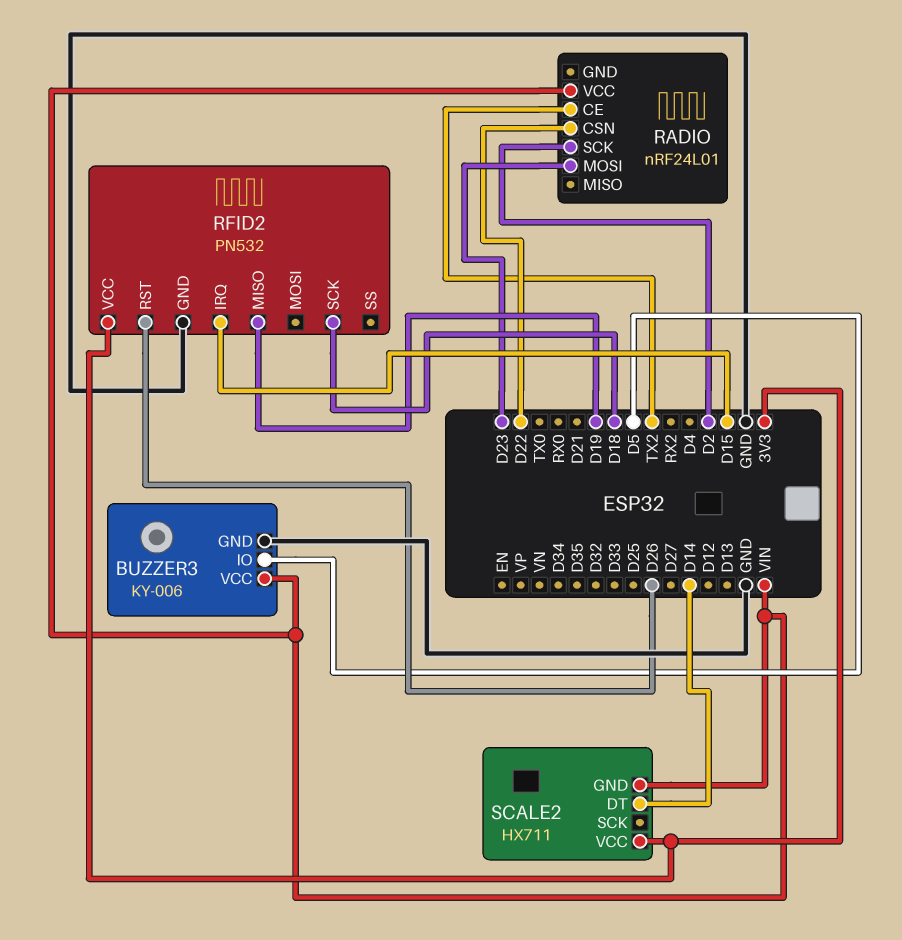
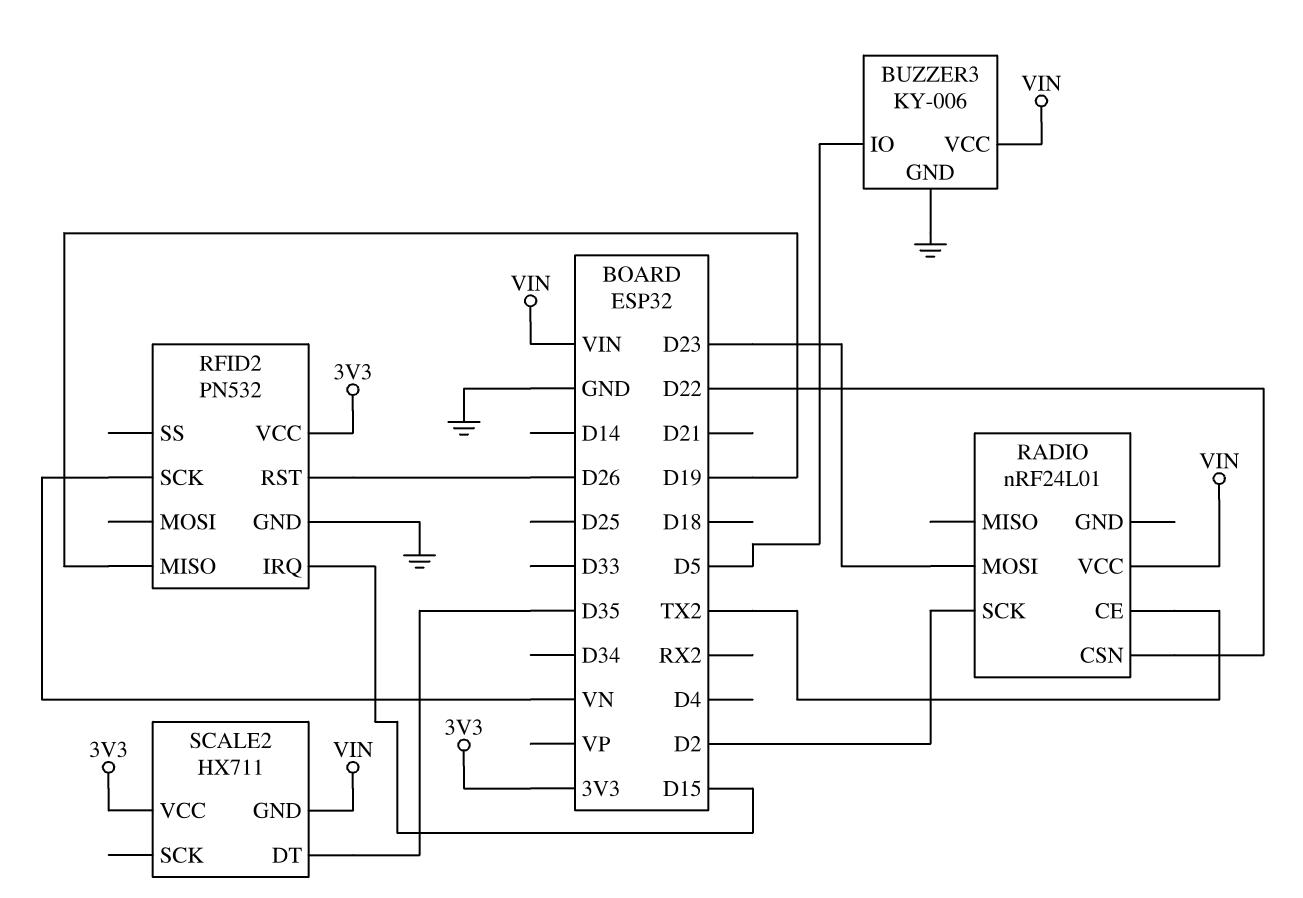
RFID2 pin SCK: D18 -> VN
SCALE2 pin DT: D14 -> D35

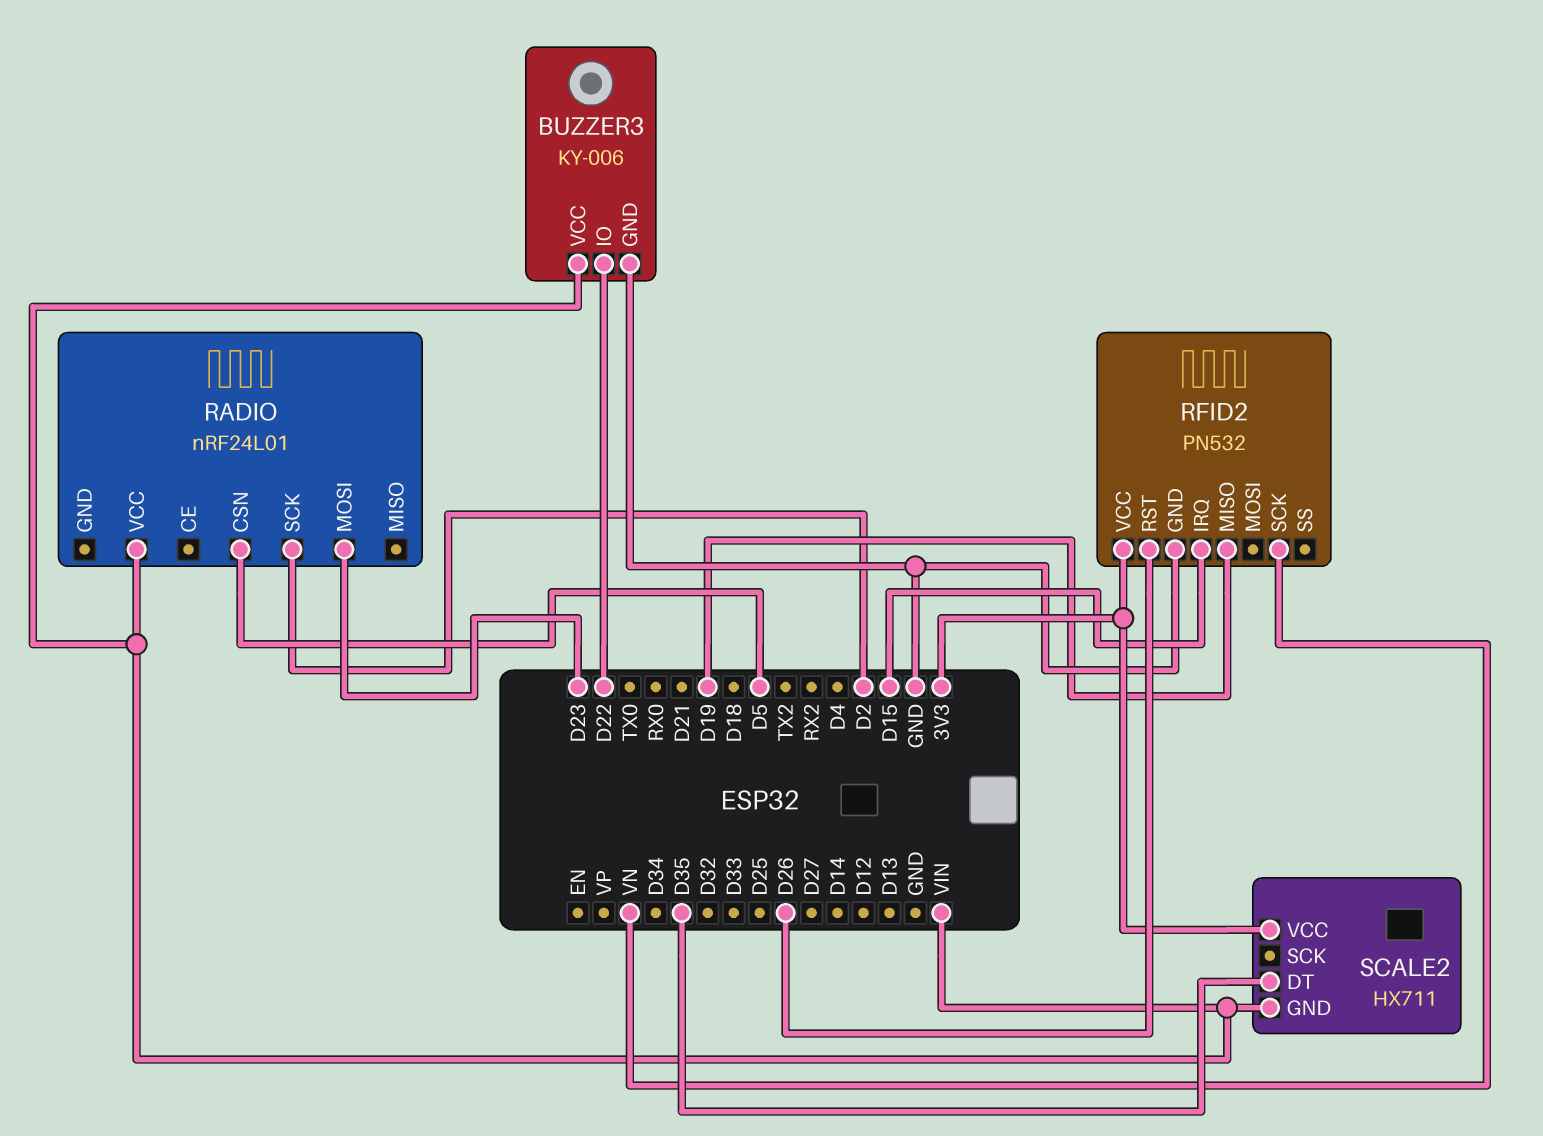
BUZZER3 pin IO: D5 -> D22
RADIO pin CE: TX2 -> none
RADIO pin CSN: D22 -> D5

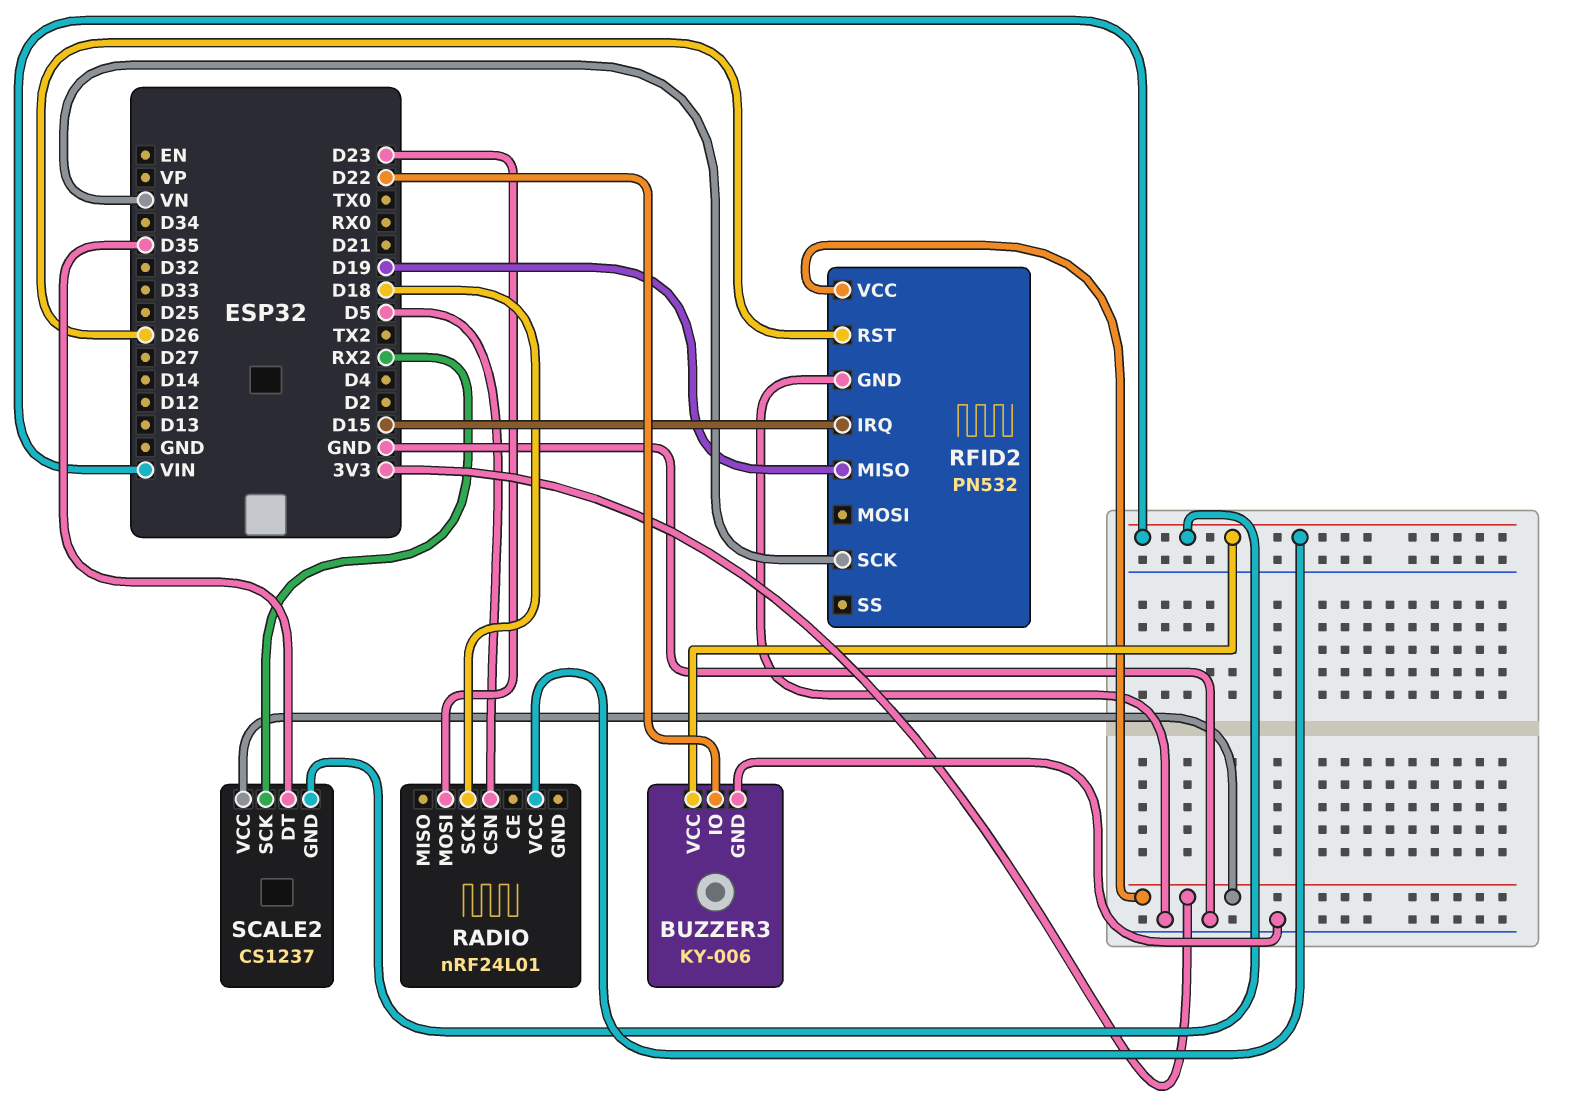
RADIO pin SCK: D2 -> D18
SCALE2: HX711 -> CS1237
SCALE2 pin SCK: none -> RX2

